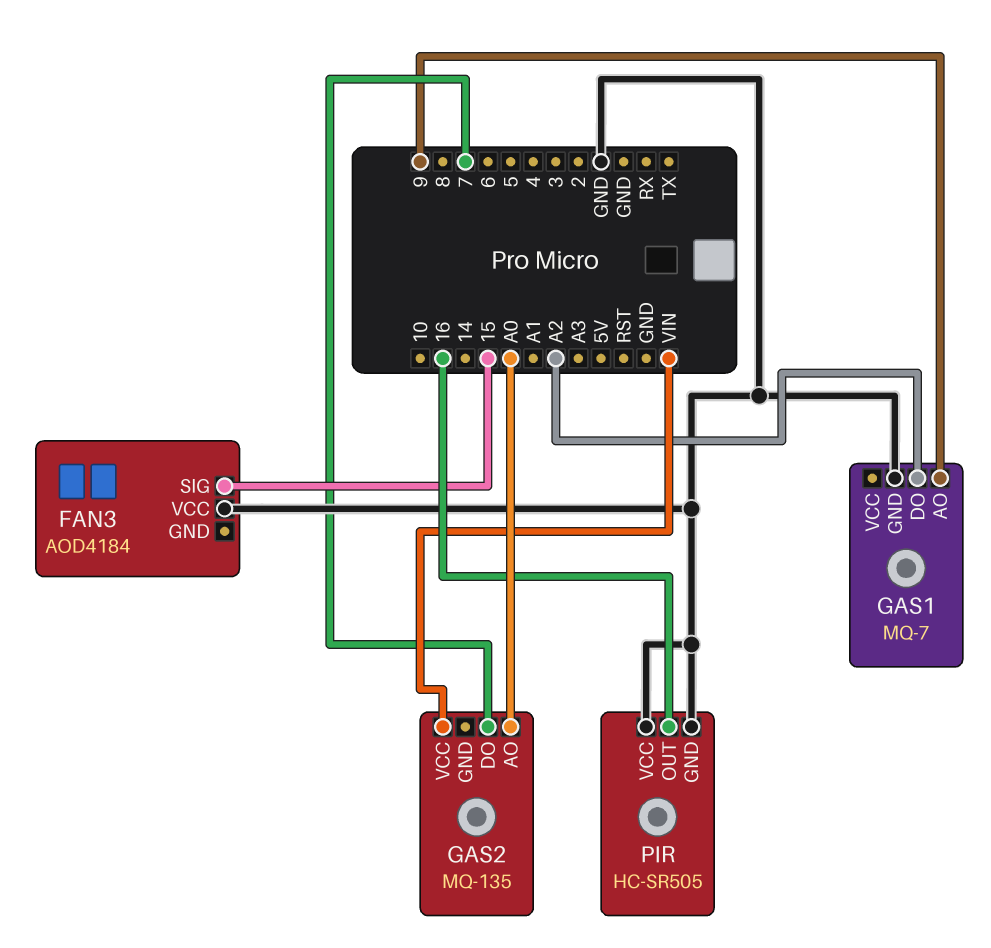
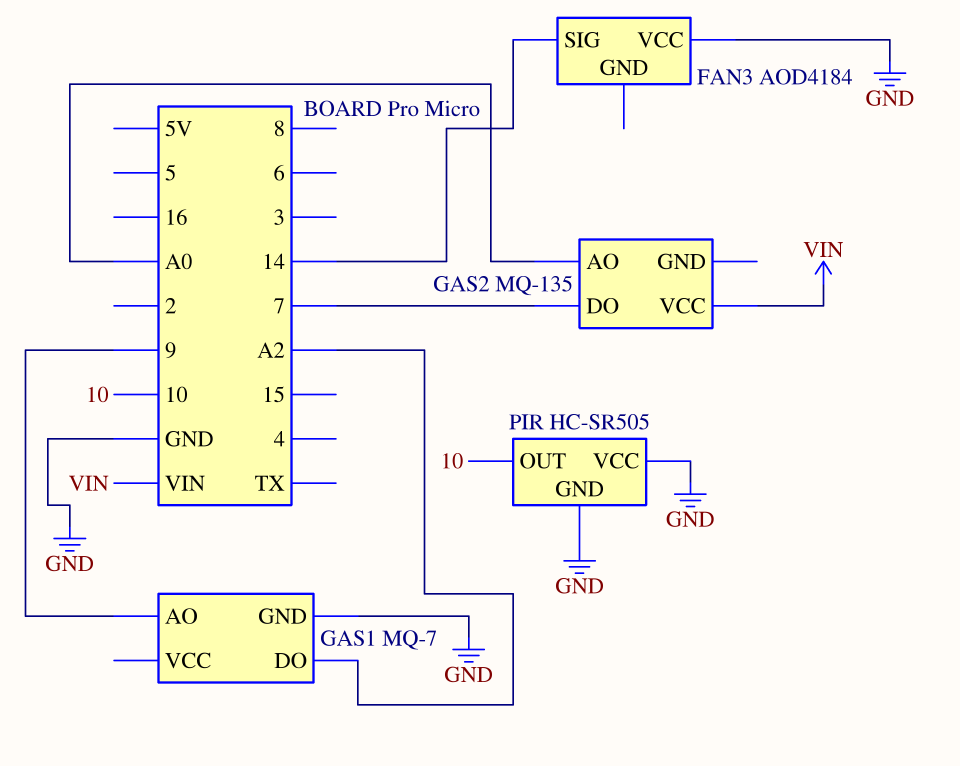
FAN3 pin SIG: 15 -> 14
PIR pin OUT: 16 -> 10

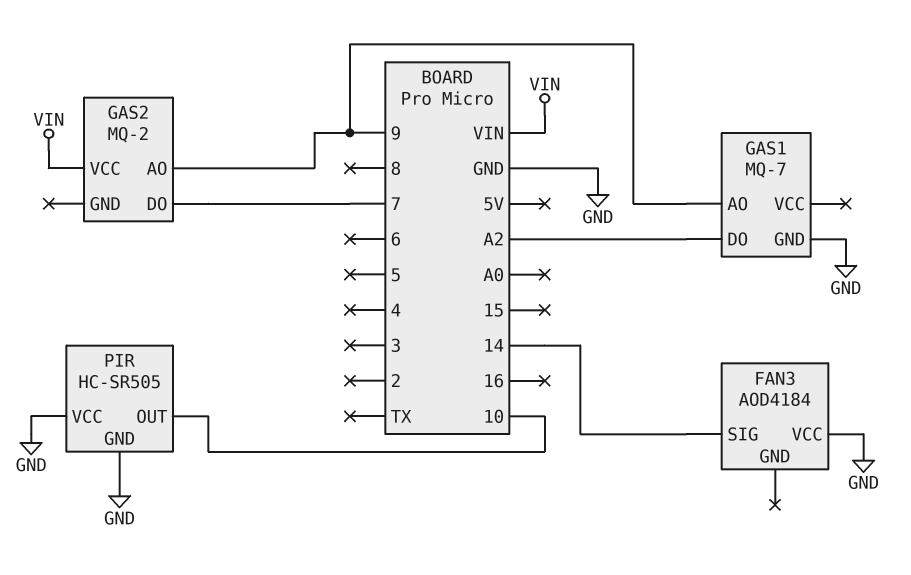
GAS2: MQ-135 -> MQ-2
GAS2 pin AO: A0 -> 9

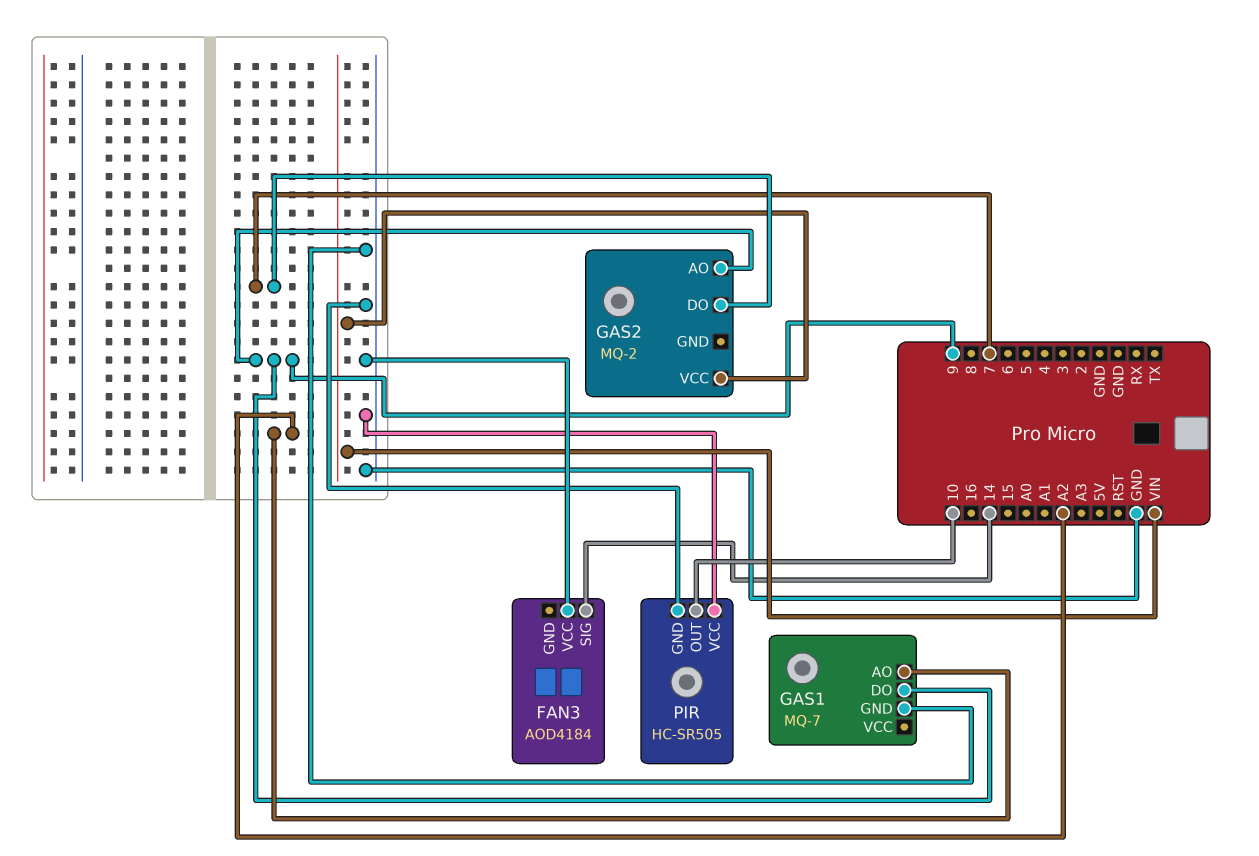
GAS1 pin AO: 9 -> A2
GAS1 pin DO: A2 -> 9

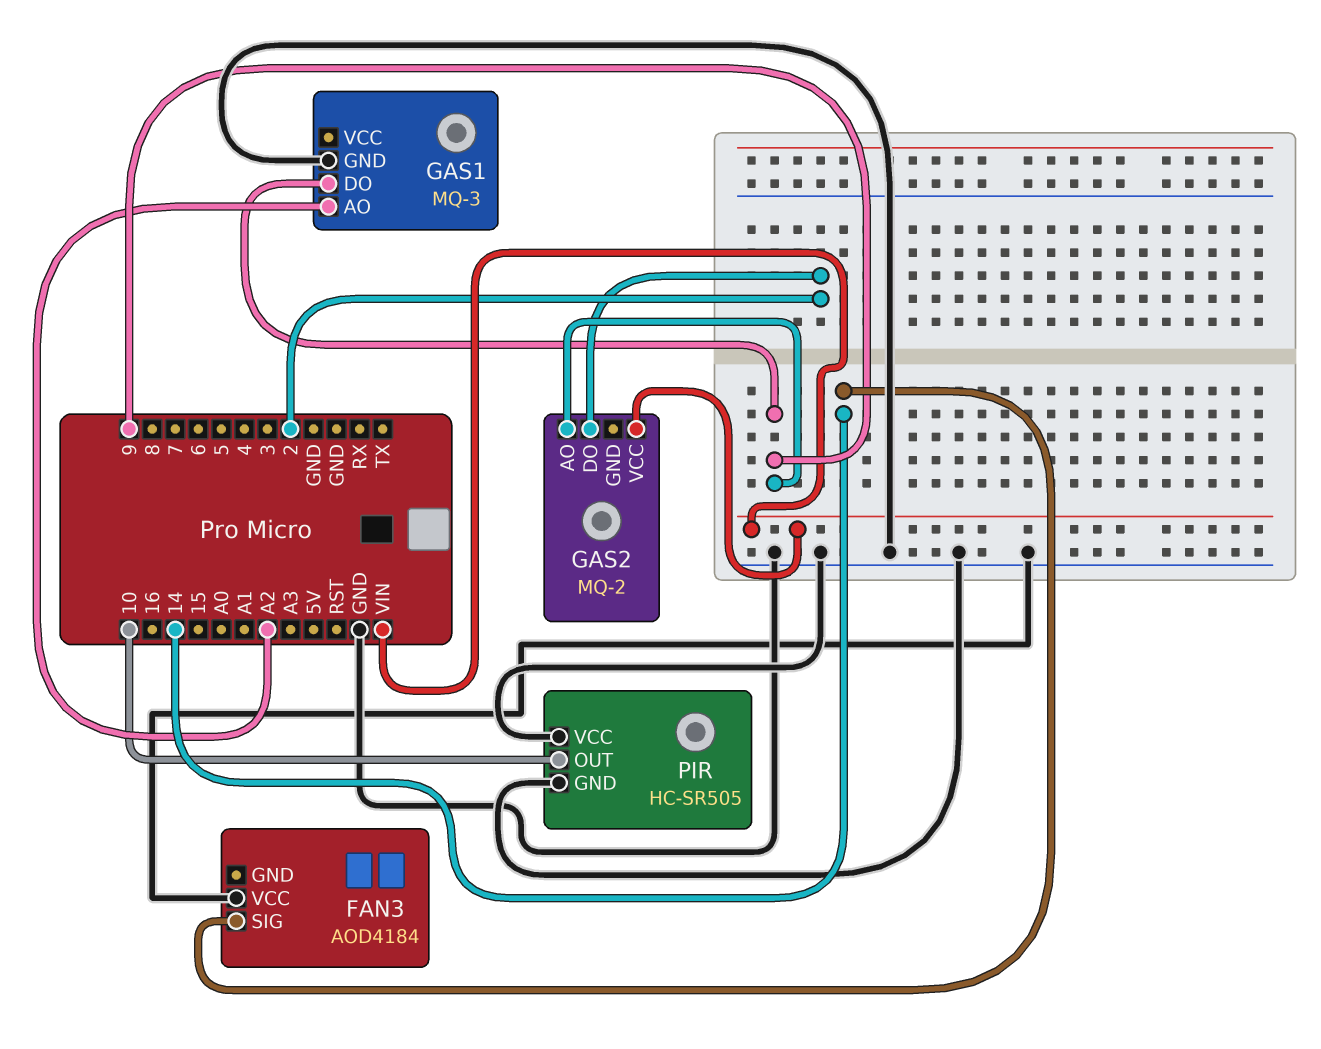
GAS1: MQ-7 -> MQ-3
GAS2 pin DO: 7 -> 2

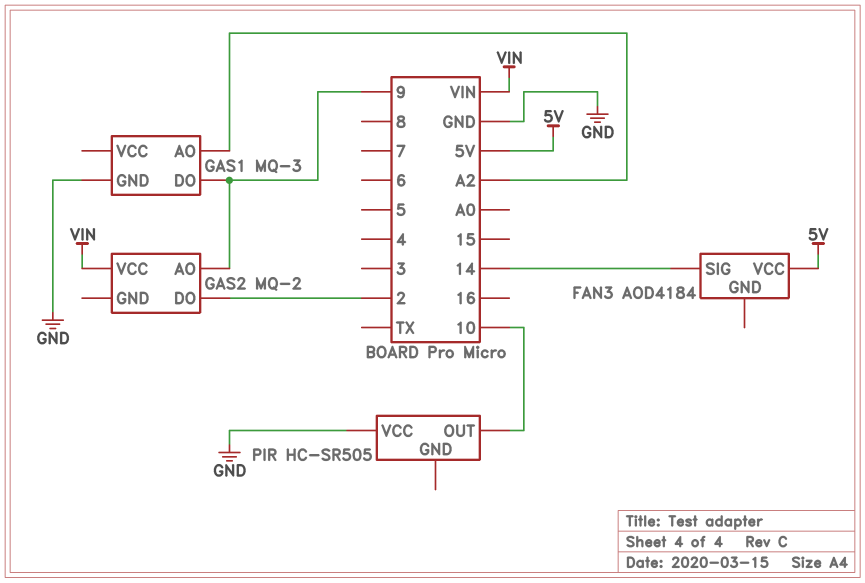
FAN3 pin VCC: GND -> 5V
PIR pin GND: GND -> none

